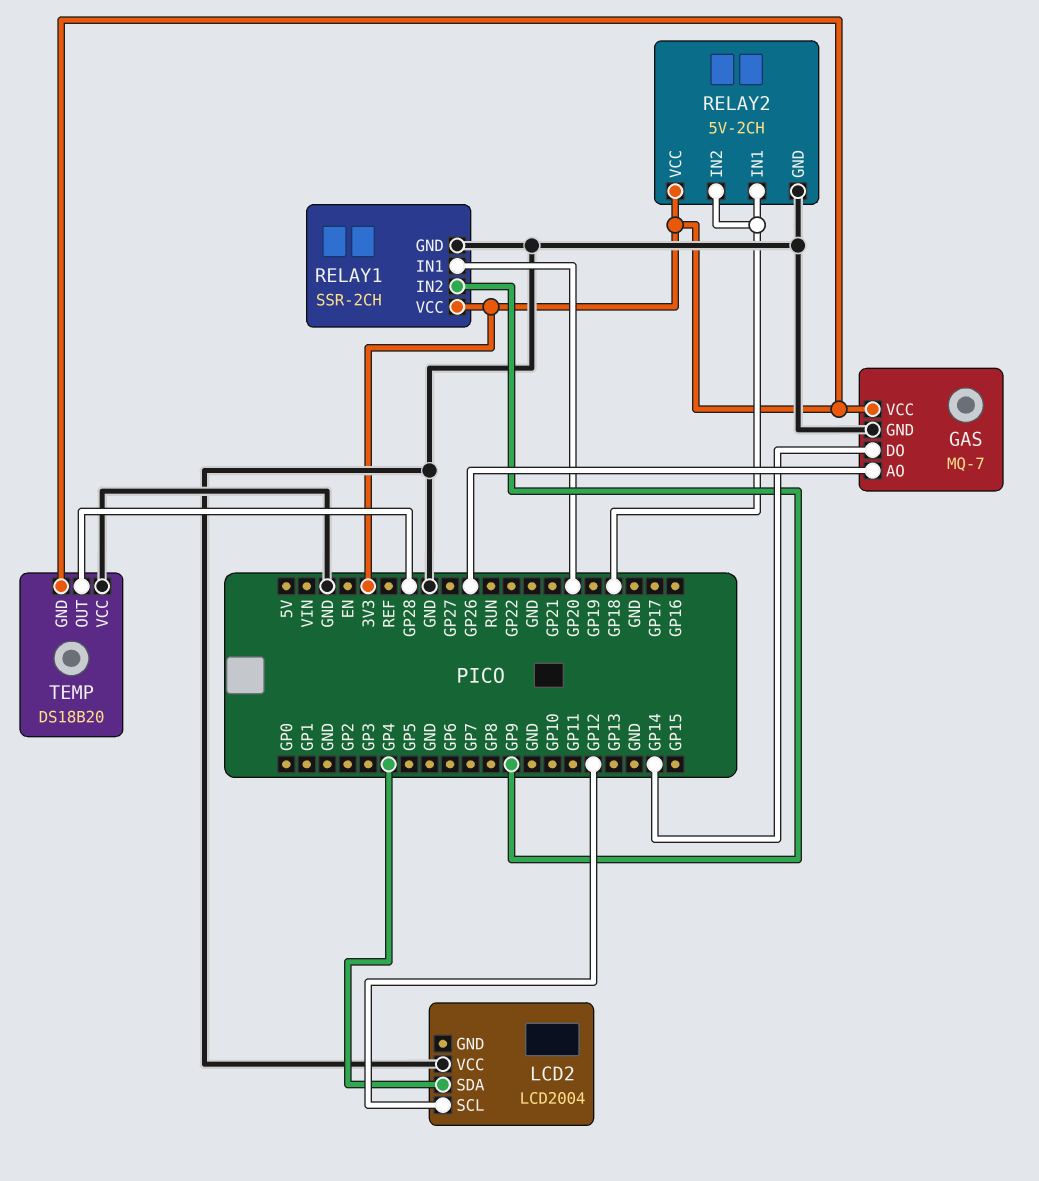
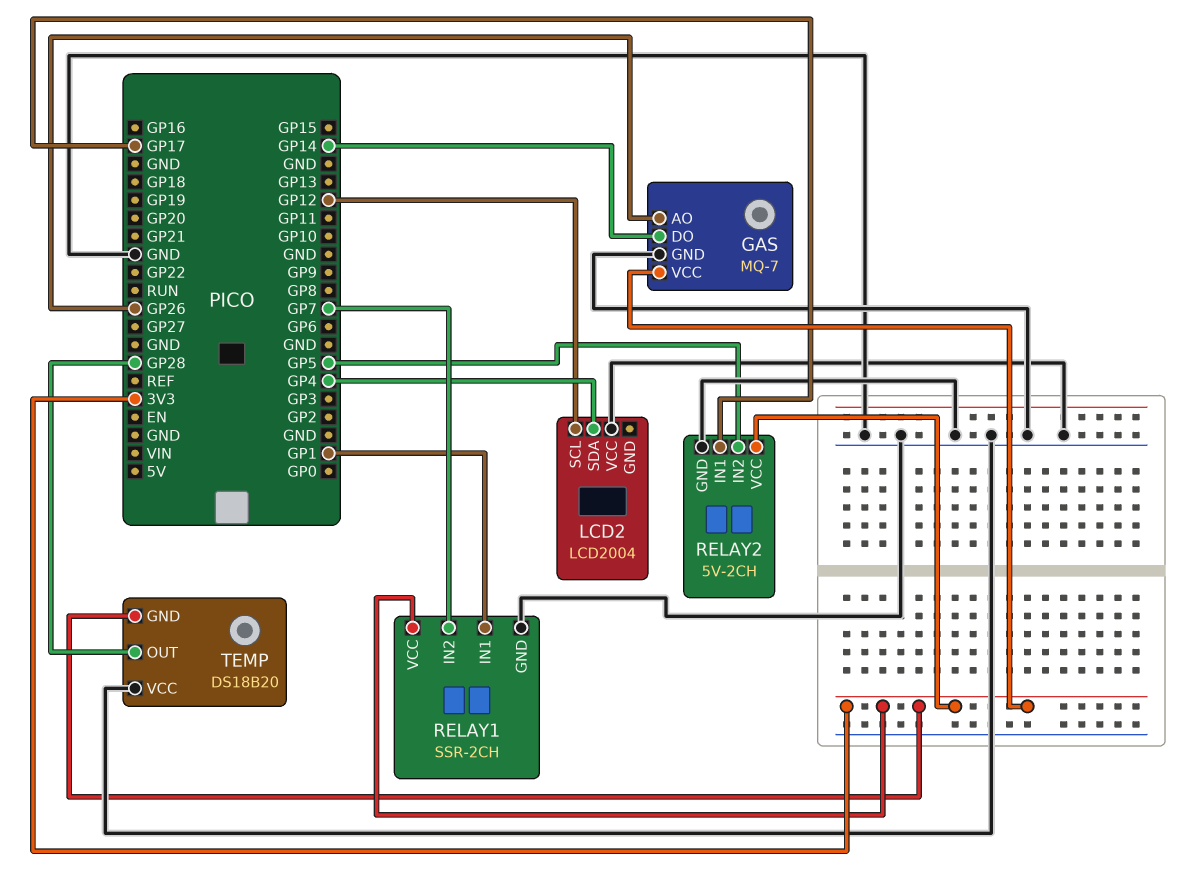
RELAY1 pin IN1: GP20 -> GP1
RELAY1 pin IN2: GP9 -> GP7
RELAY2 pin IN1: GP18 -> GP17
RELAY2 pin IN2: GP18 -> GP5

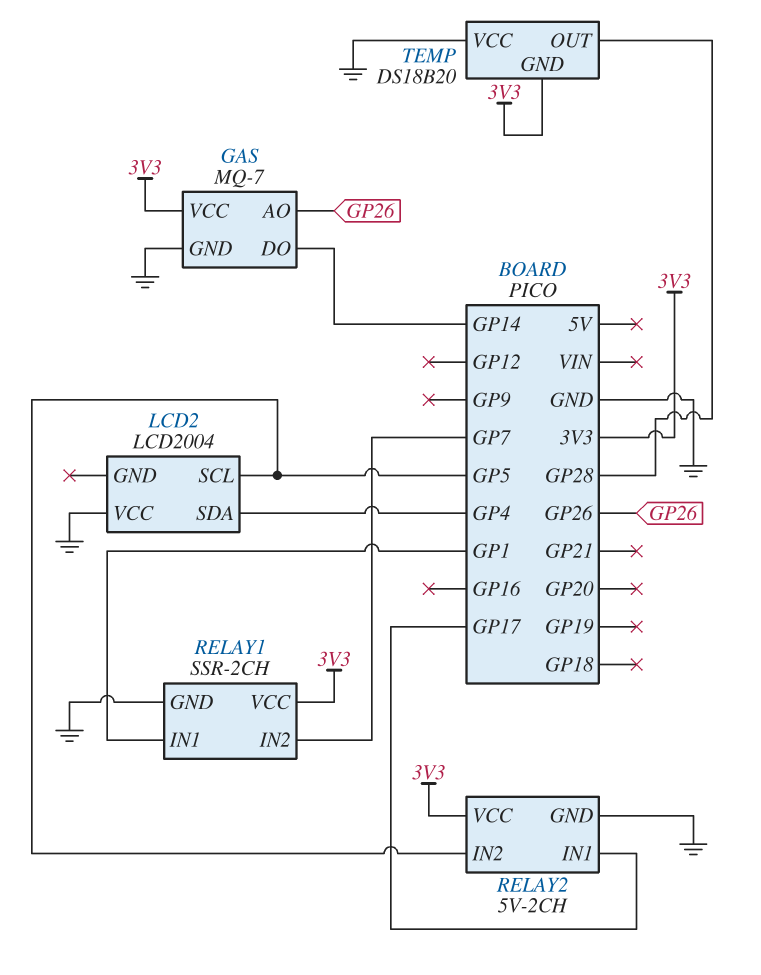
LCD2 pin SCL: GP12 -> GP5

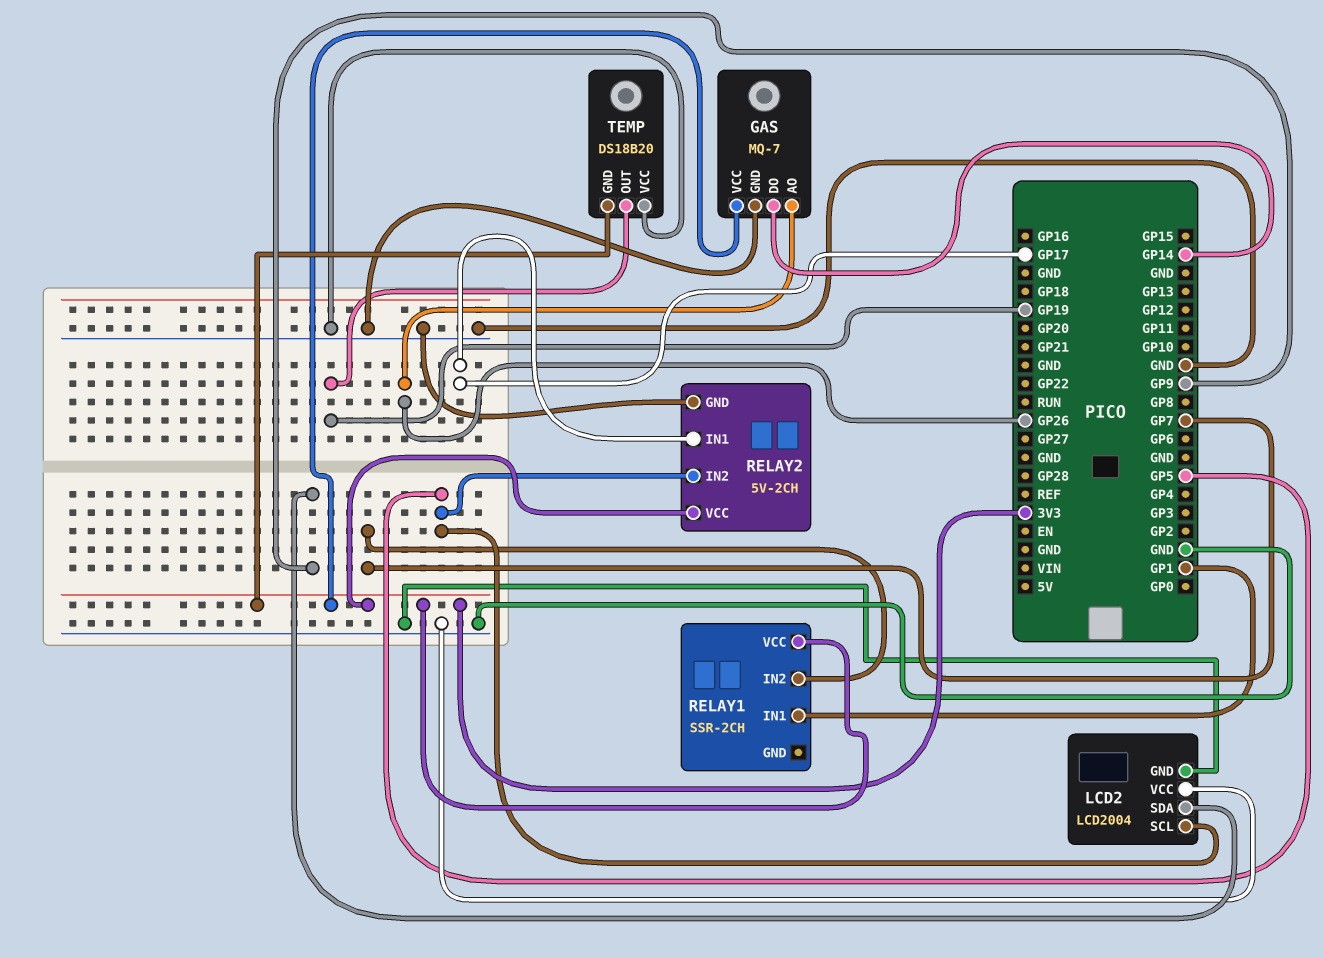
LCD2 pin GND: none -> GND
LCD2 pin SDA: GP4 -> GP9
RELAY1 pin GND: GND -> none
TEMP pin OUT: GP28 -> GP19

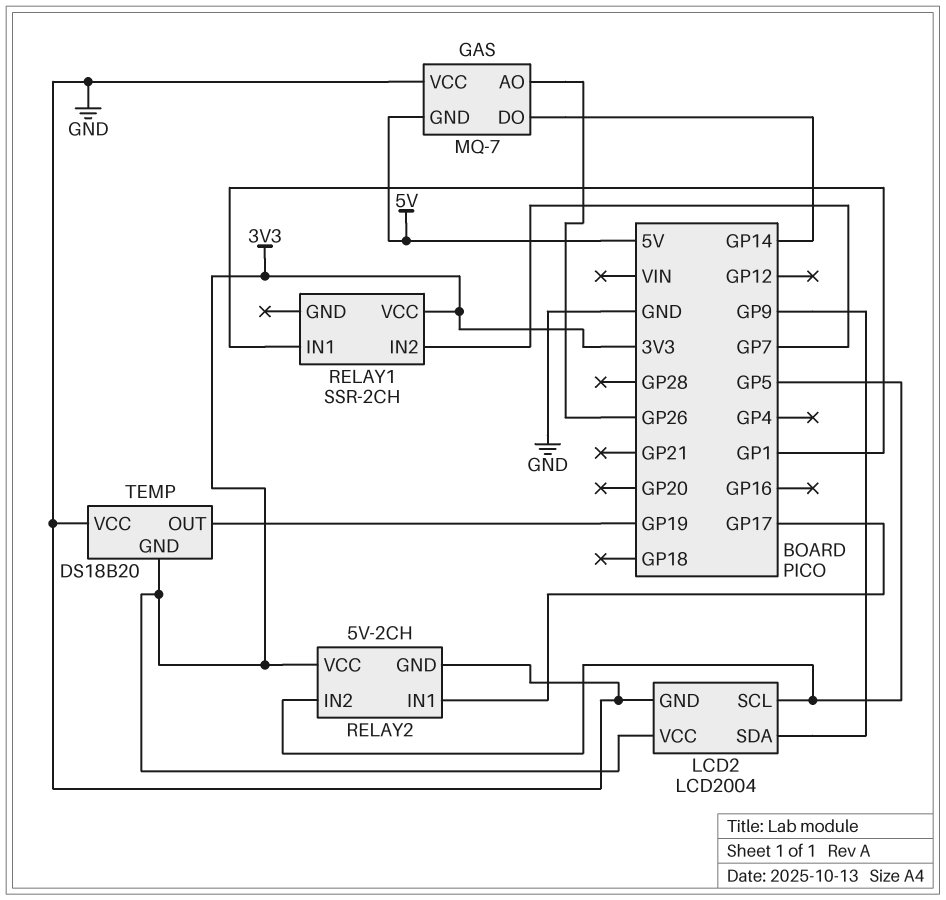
GAS pin GND: GND -> 5V
GAS pin VCC: 3V3 -> GND
LCD2 pin VCC: GND -> 3V3

